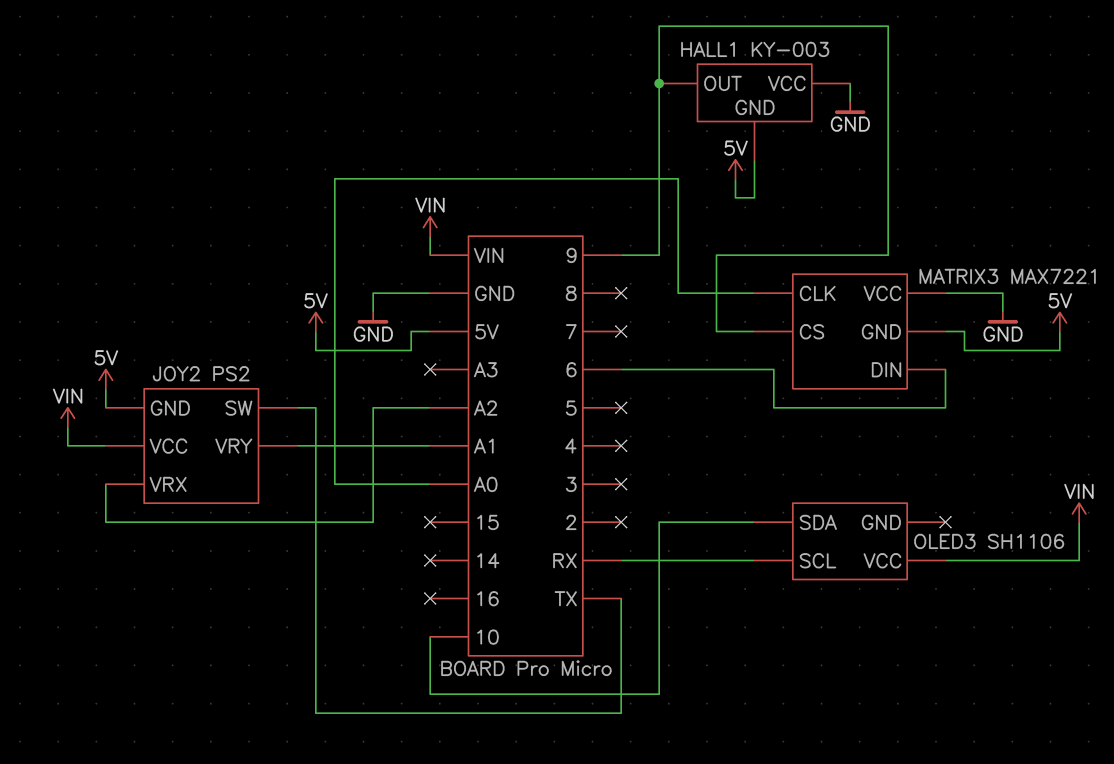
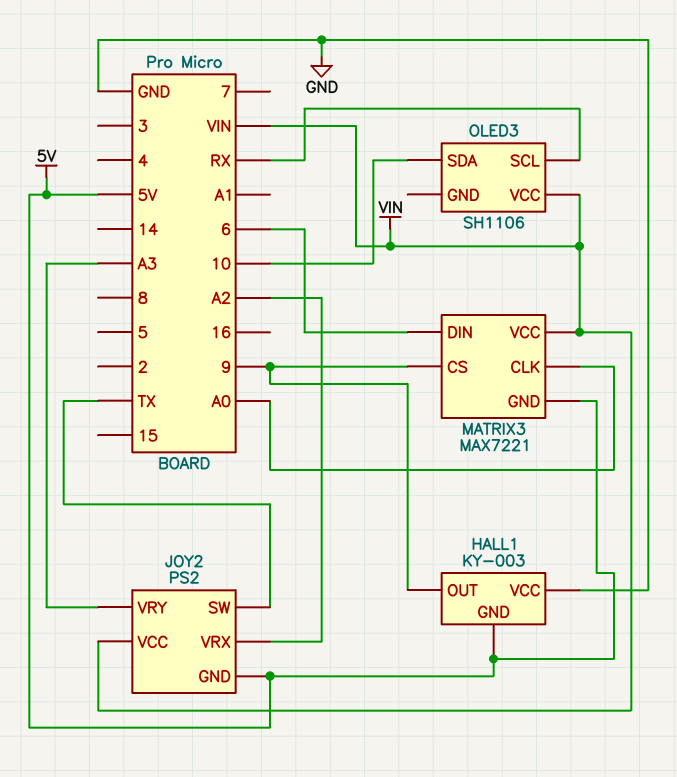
JOY2 pin VRY: A1 -> A3
MATRIX3 pin VCC: GND -> VIN

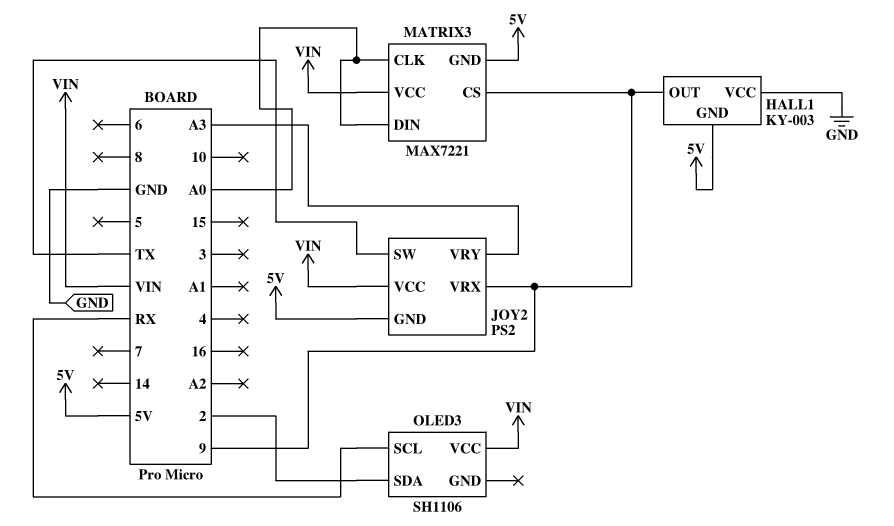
JOY2 pin VRX: A2 -> 9
MATRIX3 pin DIN: 6 -> A0
OLED3 pin SDA: 10 -> 2

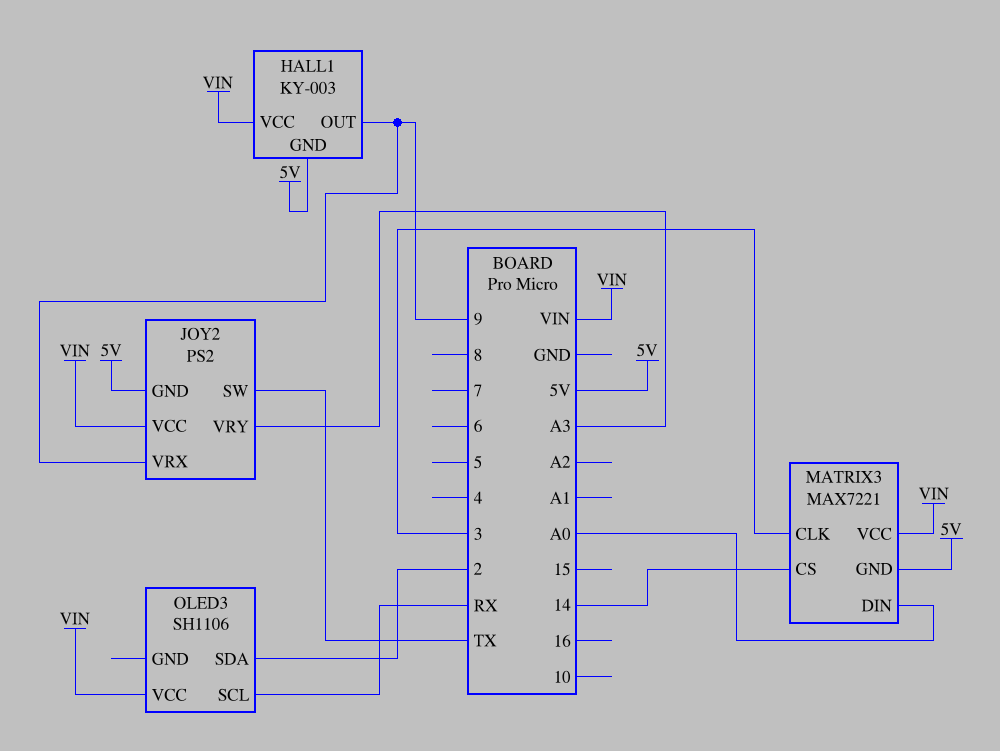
HALL1 pin VCC: GND -> VIN
MATRIX3 pin CLK: A0 -> 3
MATRIX3 pin CS: 9 -> 14

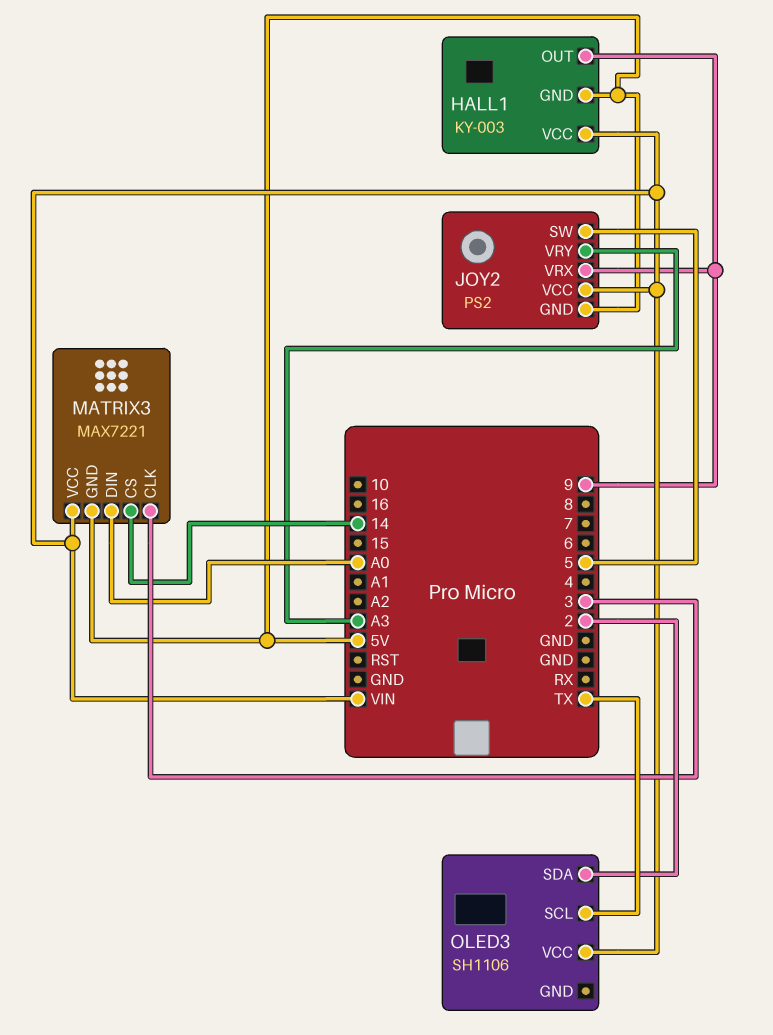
JOY2 pin SW: TX -> 5
OLED3 pin SCL: RX -> TX

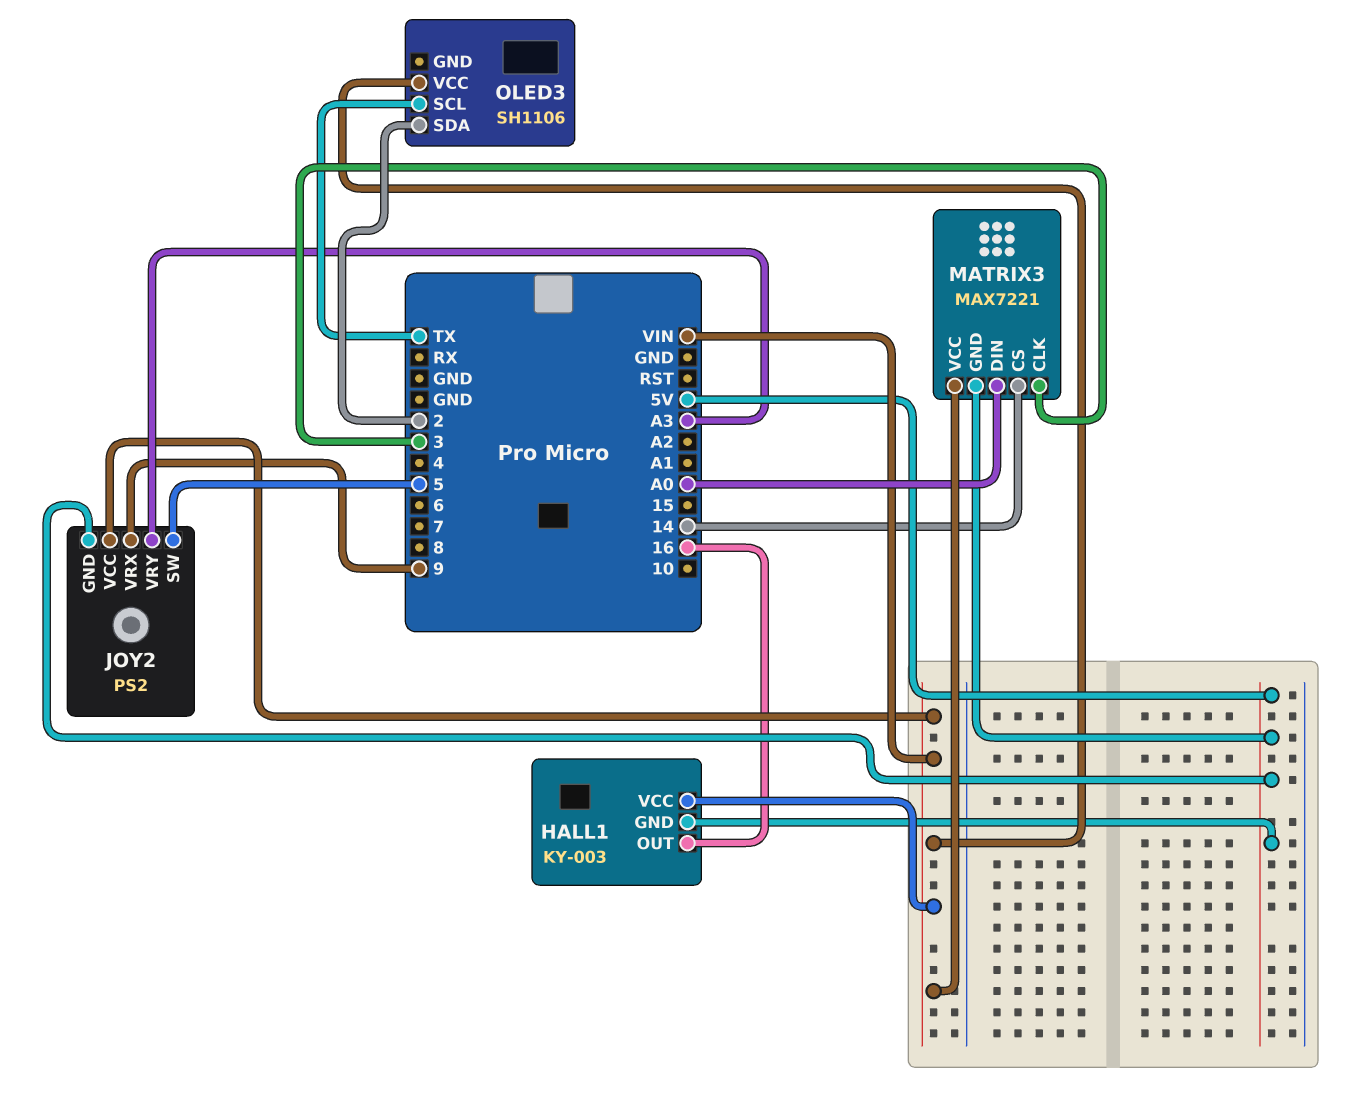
HALL1 pin OUT: 9 -> 16

